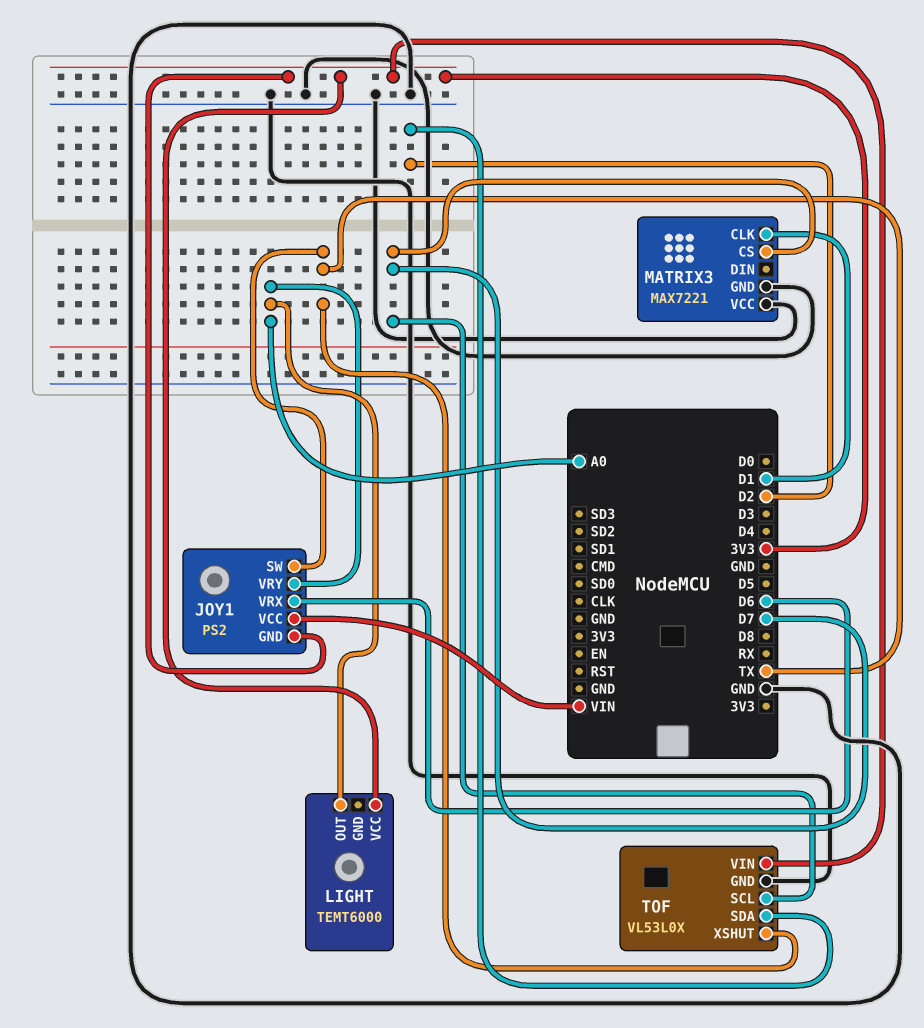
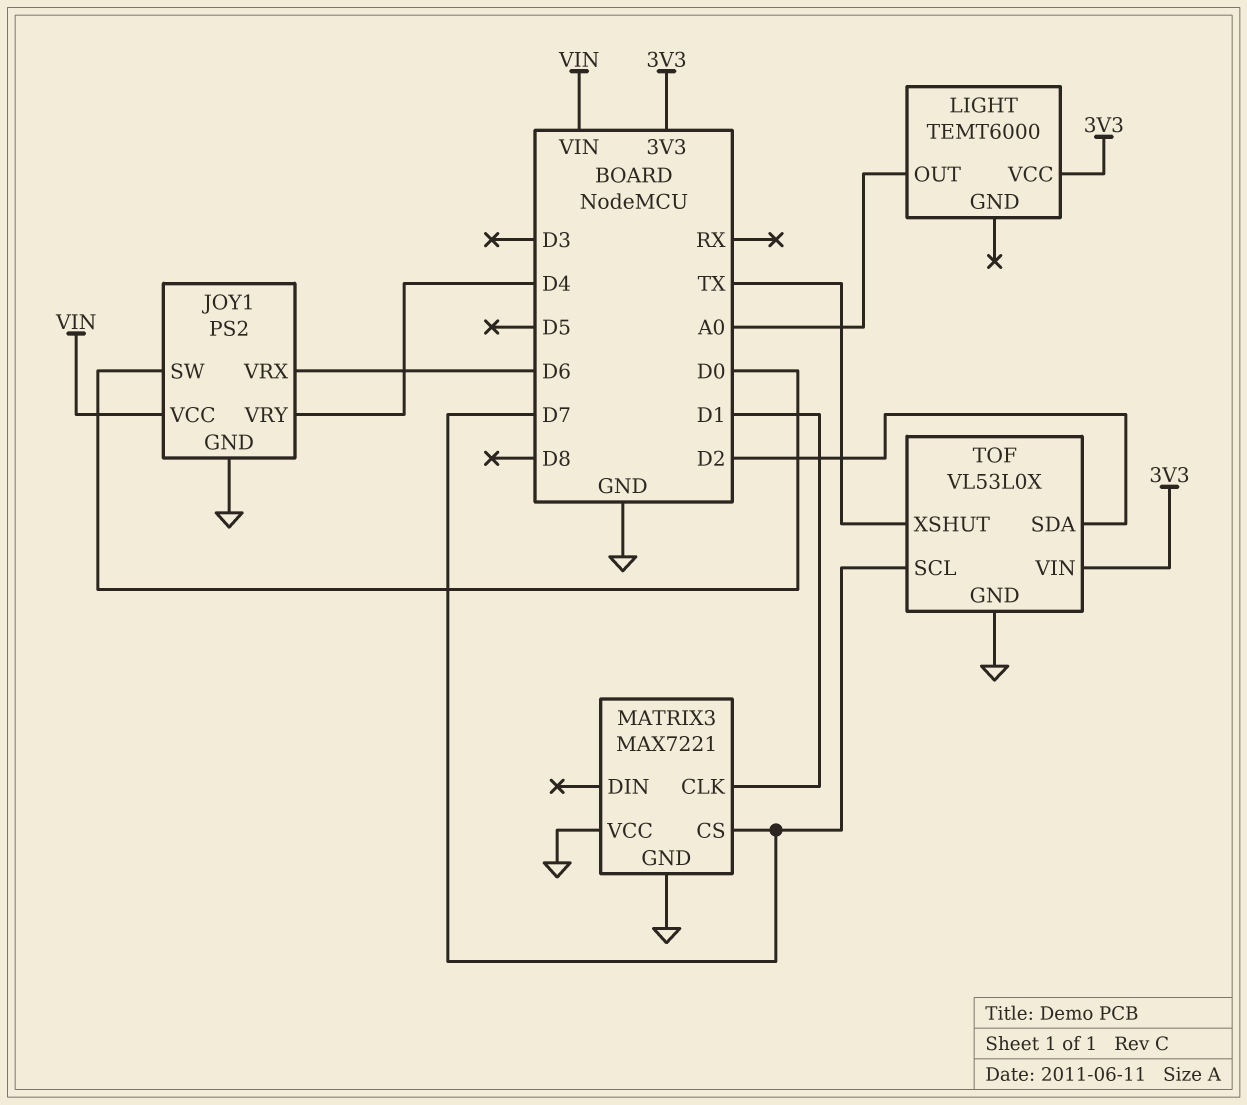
JOY1 pin GND: 3V3 -> GND
JOY1 pin SW: TX -> D0
JOY1 pin VRY: A0 -> D4

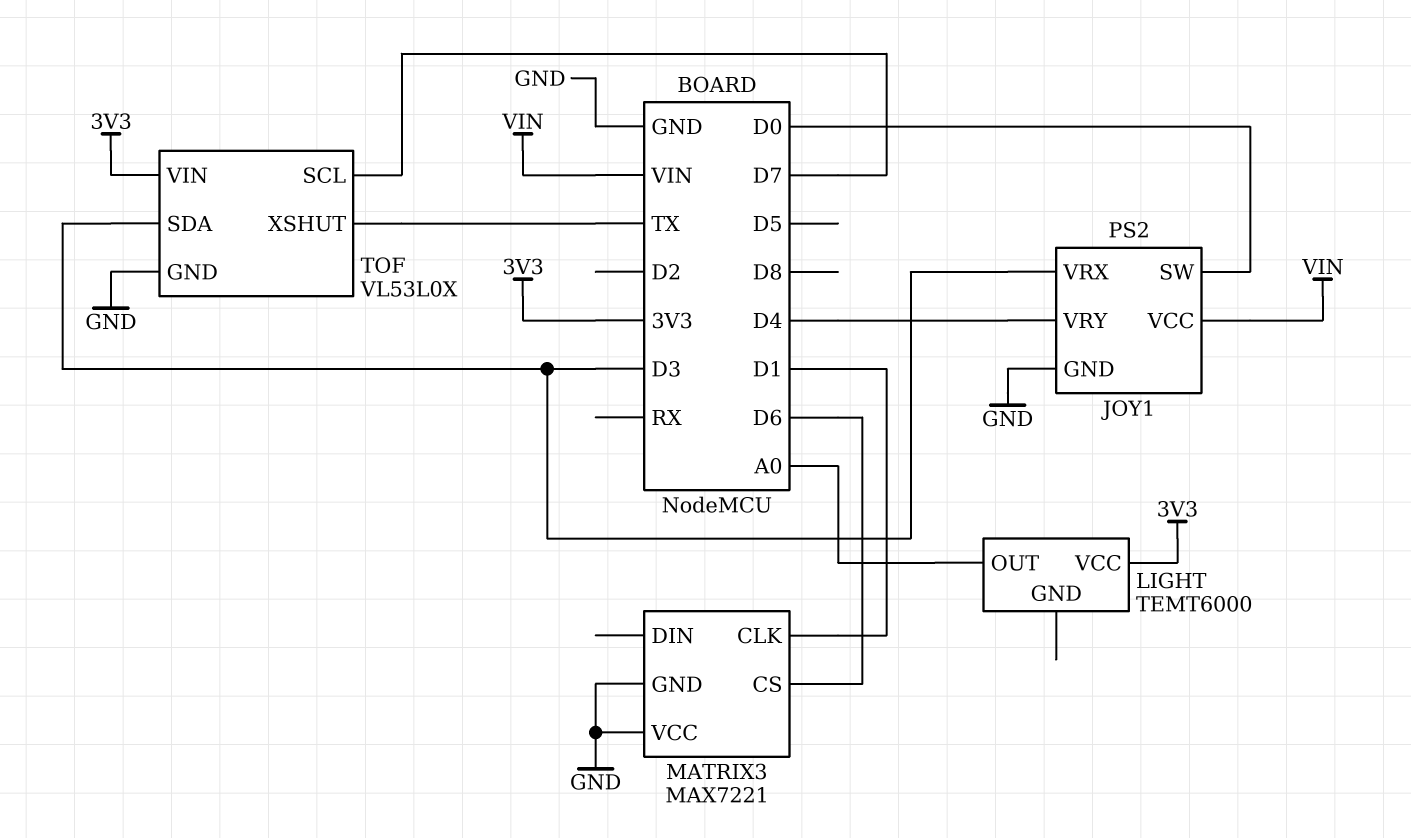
JOY1 pin VRX: D6 -> D3
MATRIX3 pin CS: D7 -> D6
TOF pin SDA: D2 -> D3

